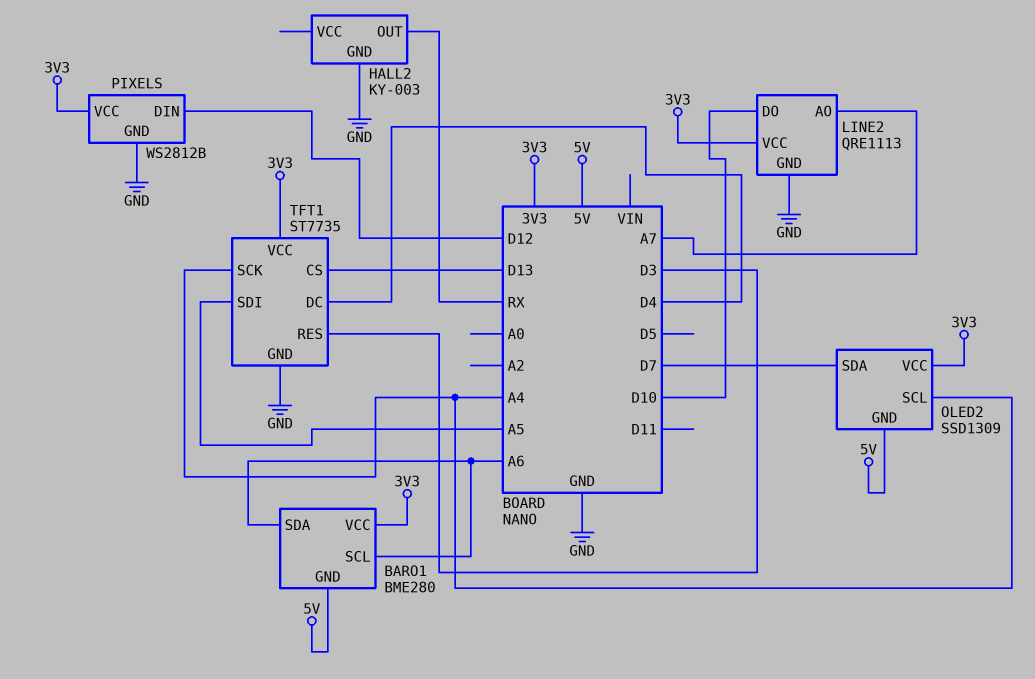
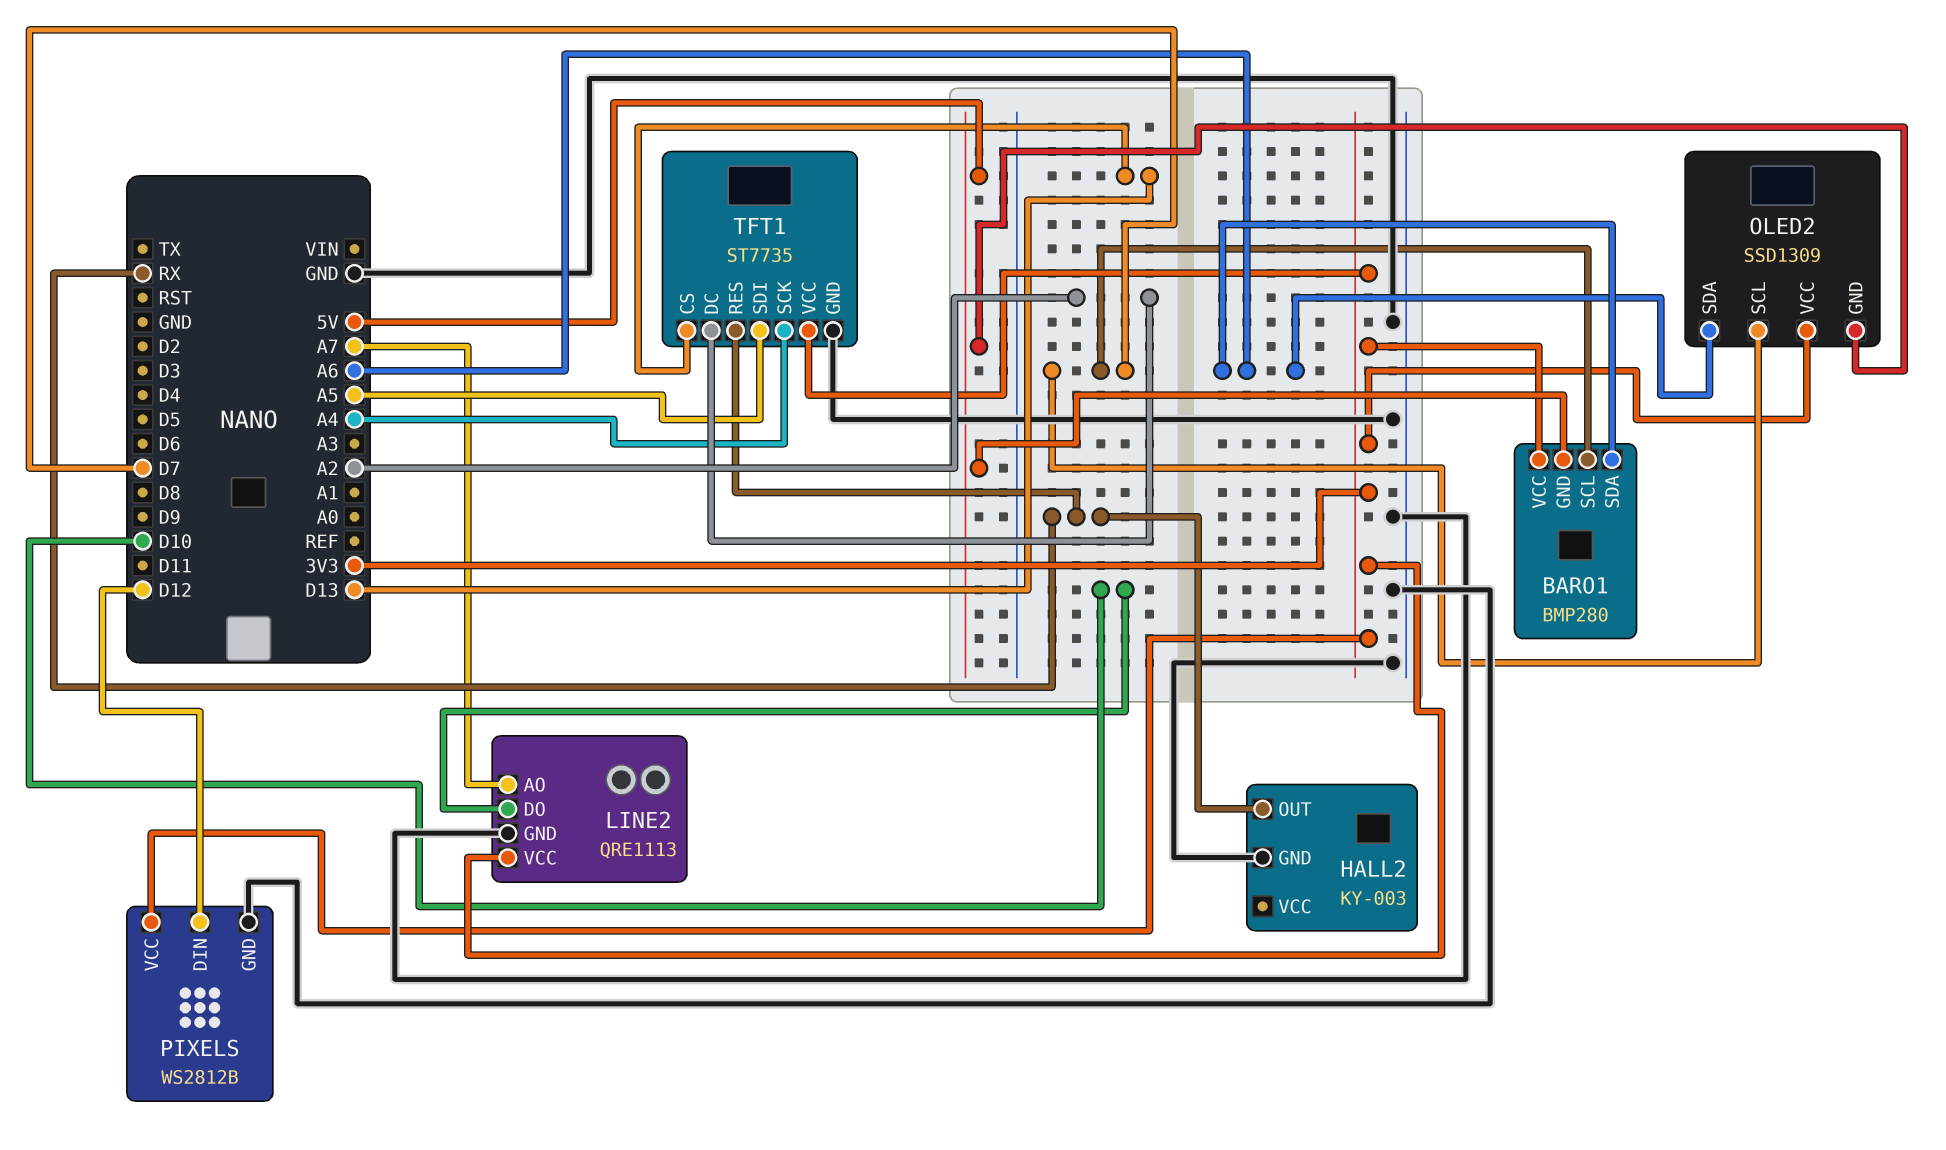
BARO1: BME280 -> BMP280
BARO1 pin SCL: A6 -> D7
OLED2 pin SCL: A4 -> D7
OLED2 pin SDA: D7 -> A6
TFT1 pin DC: D4 -> A2
TFT1 pin RES: D3 -> RX

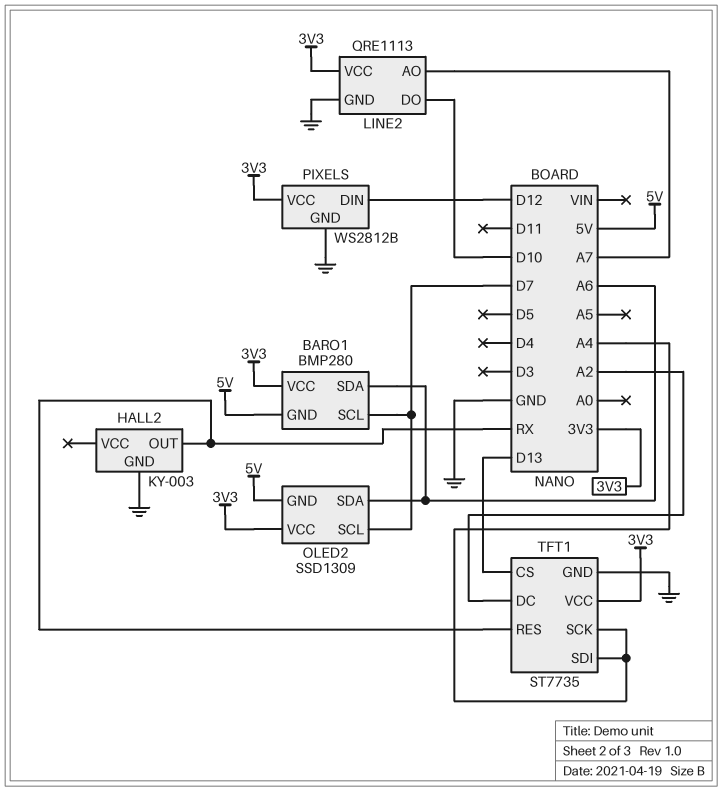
TFT1 pin SDI: A5 -> A4

